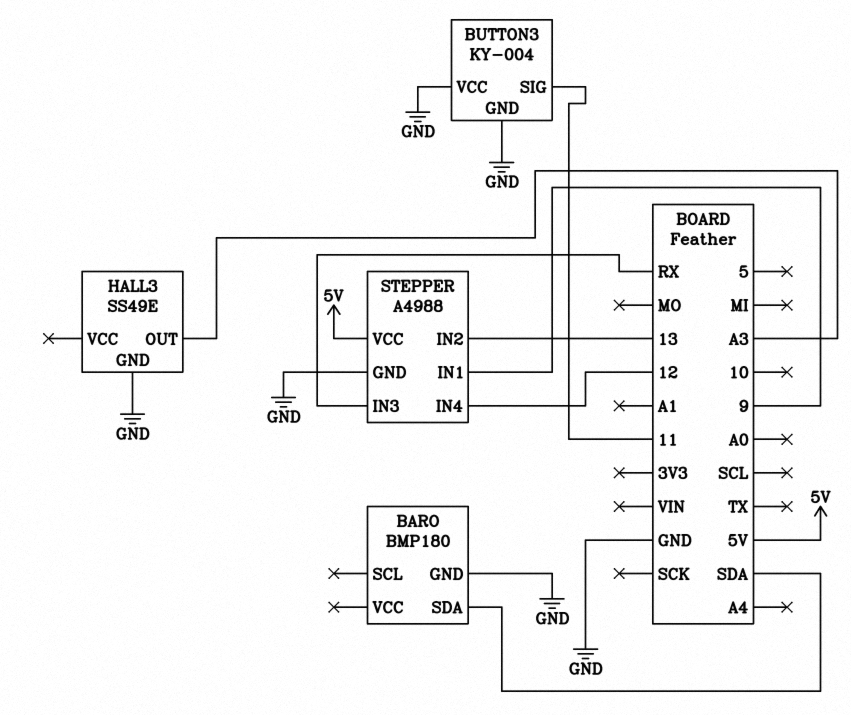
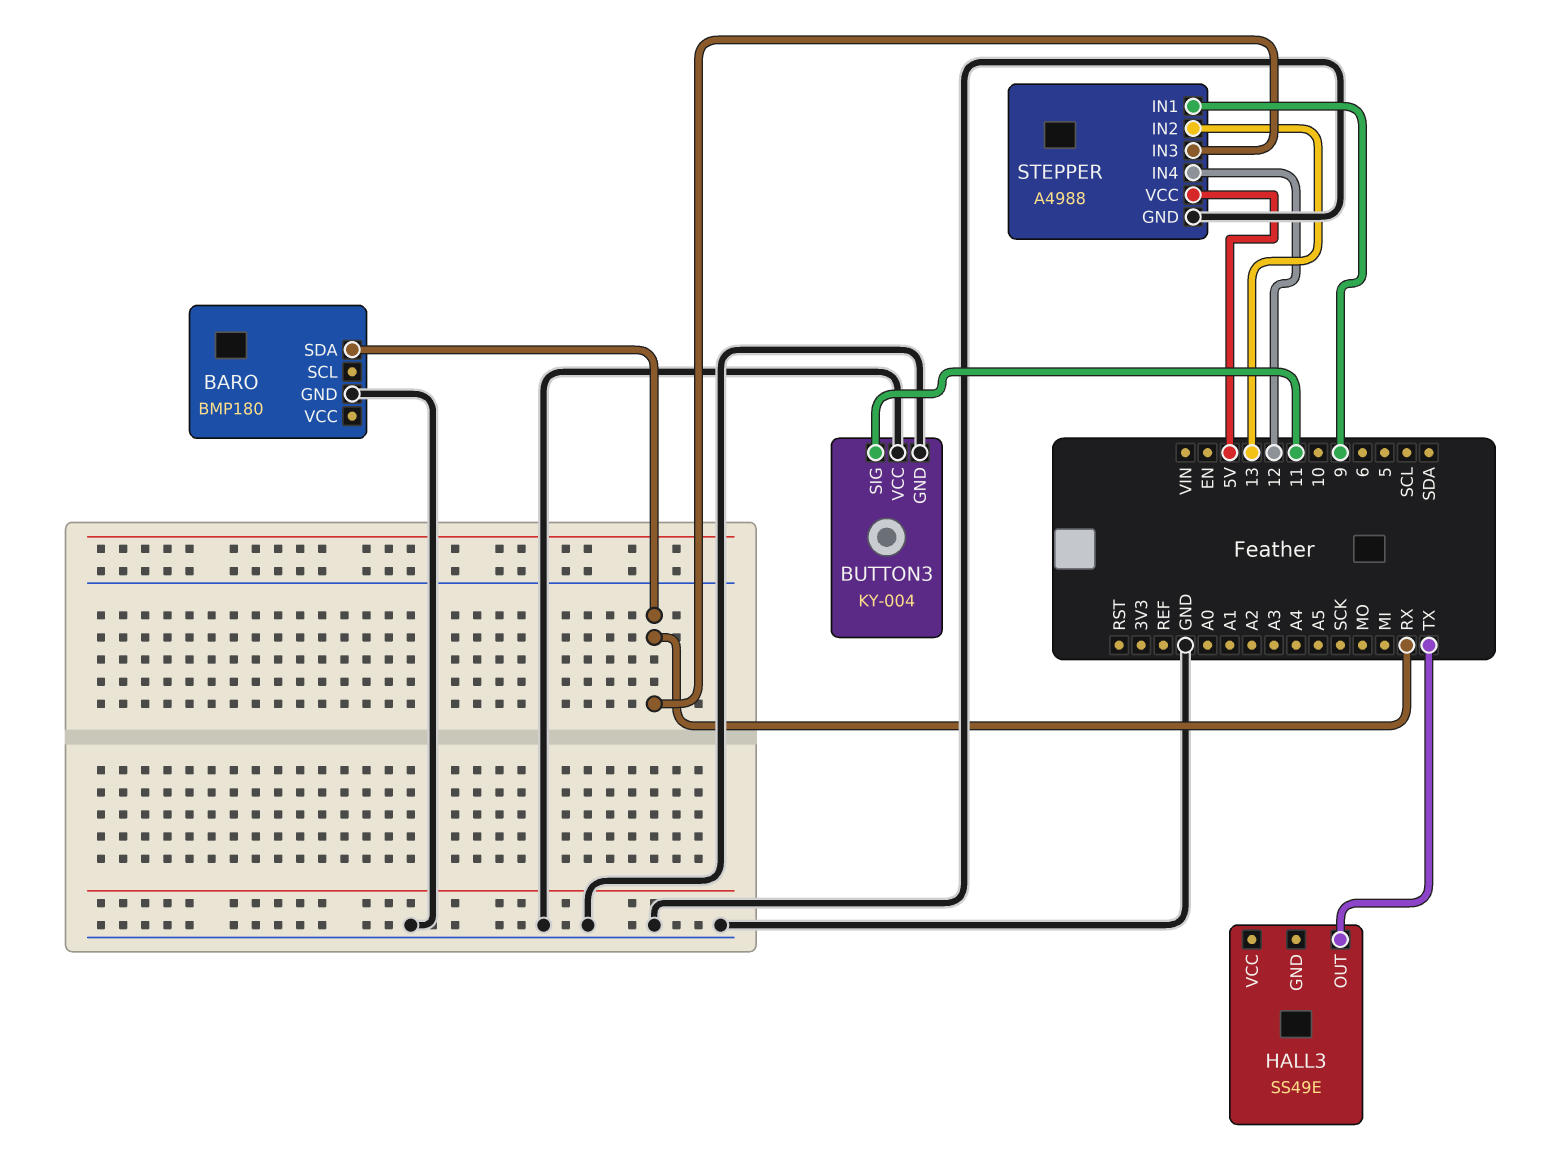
BARO pin SDA: SDA -> RX
HALL3 pin GND: GND -> none
HALL3 pin OUT: A3 -> TX

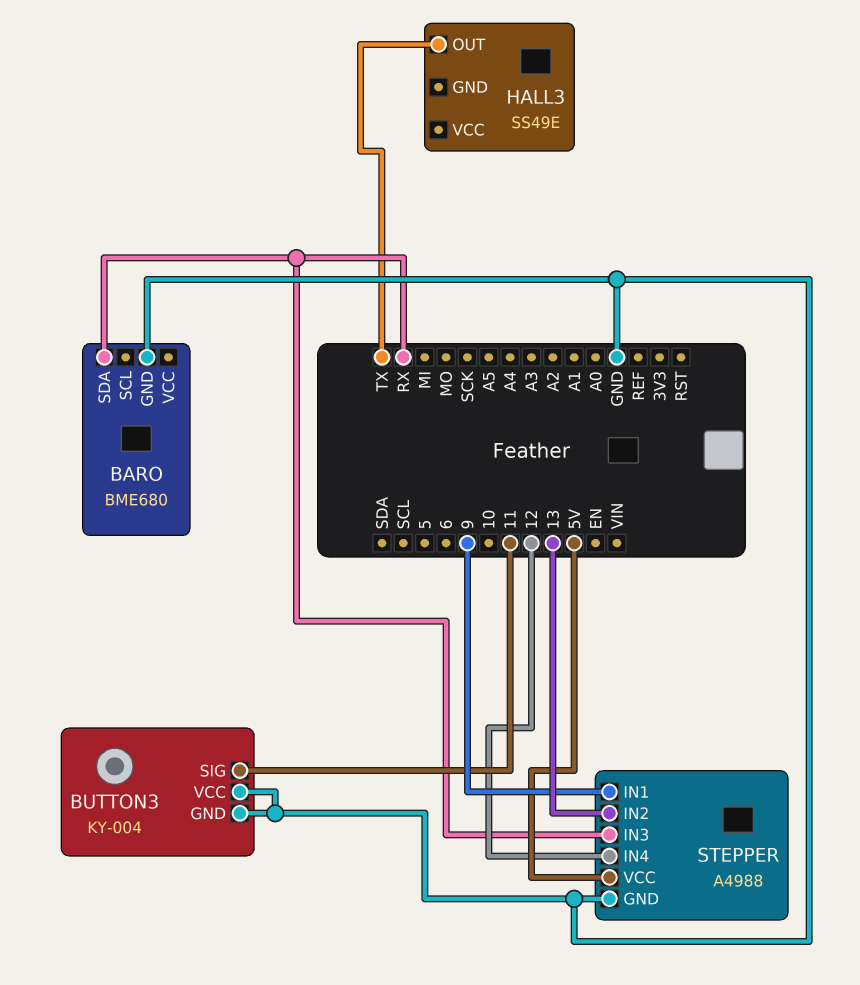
BARO: BMP180 -> BME680

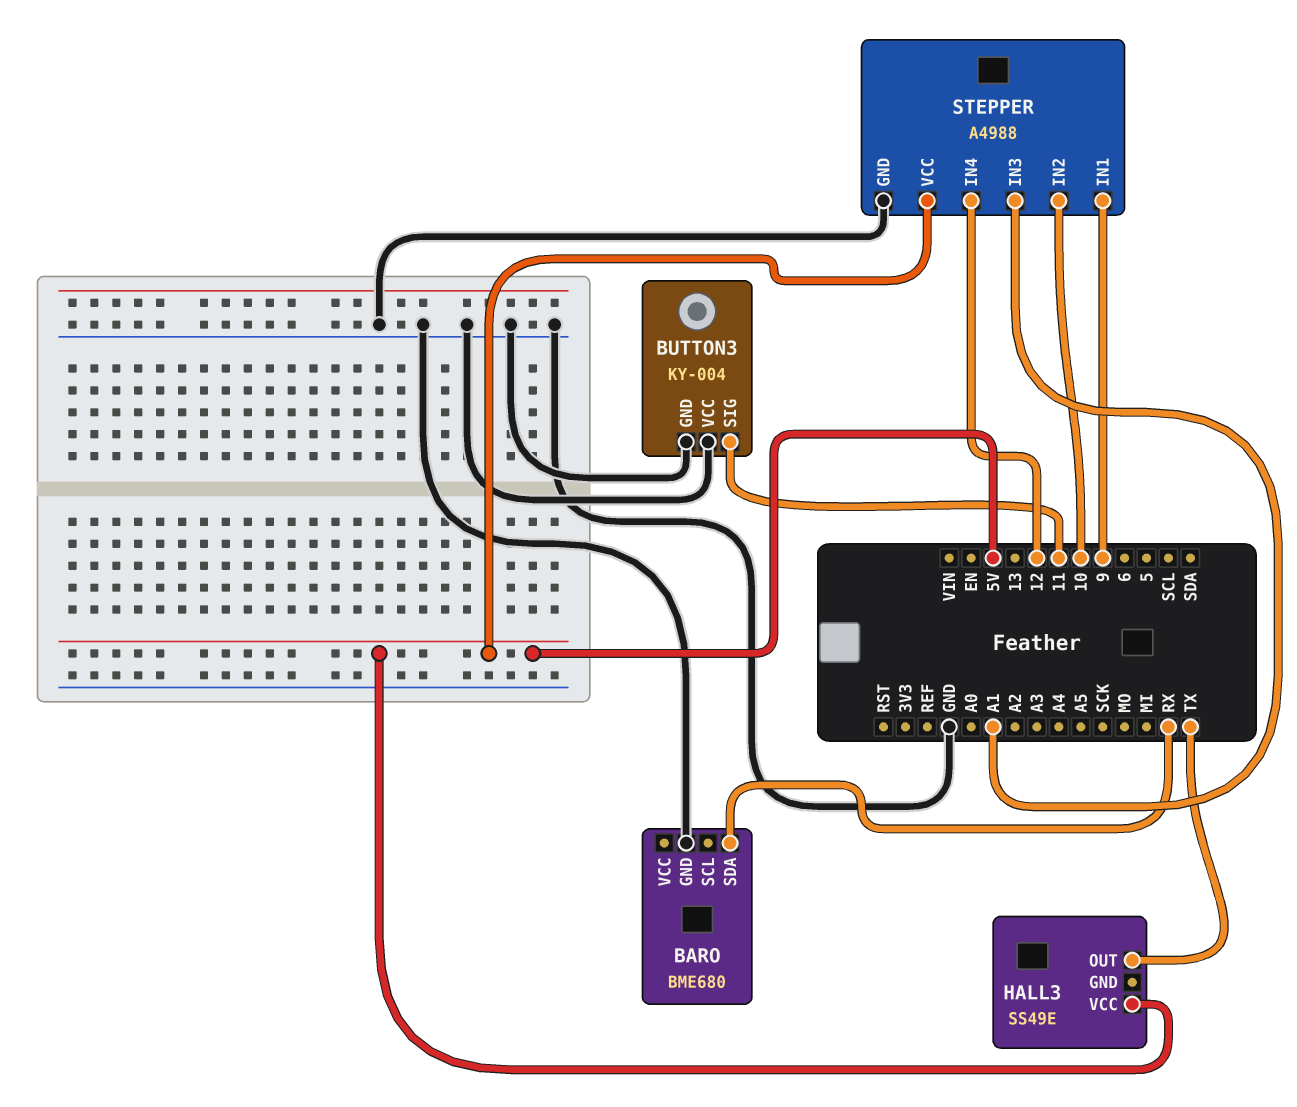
HALL3 pin VCC: none -> 5V
STEPPER pin IN2: 13 -> 10
STEPPER pin IN3: RX -> A1

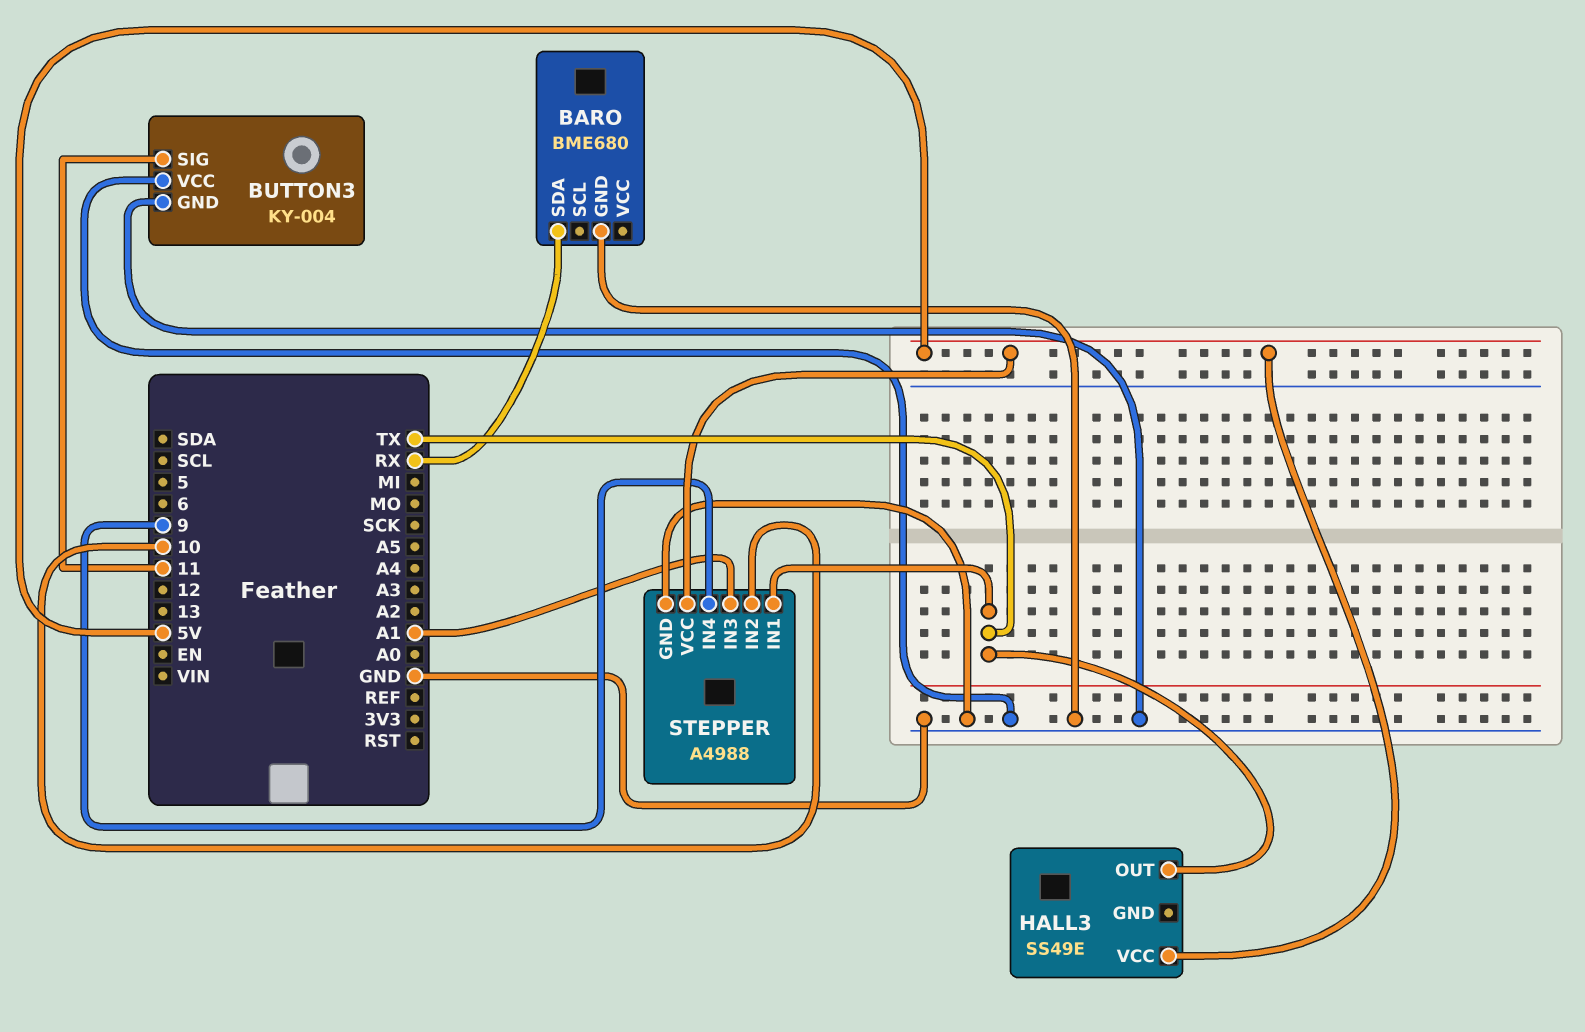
STEPPER pin IN1: 9 -> TX
STEPPER pin IN4: 12 -> 9

